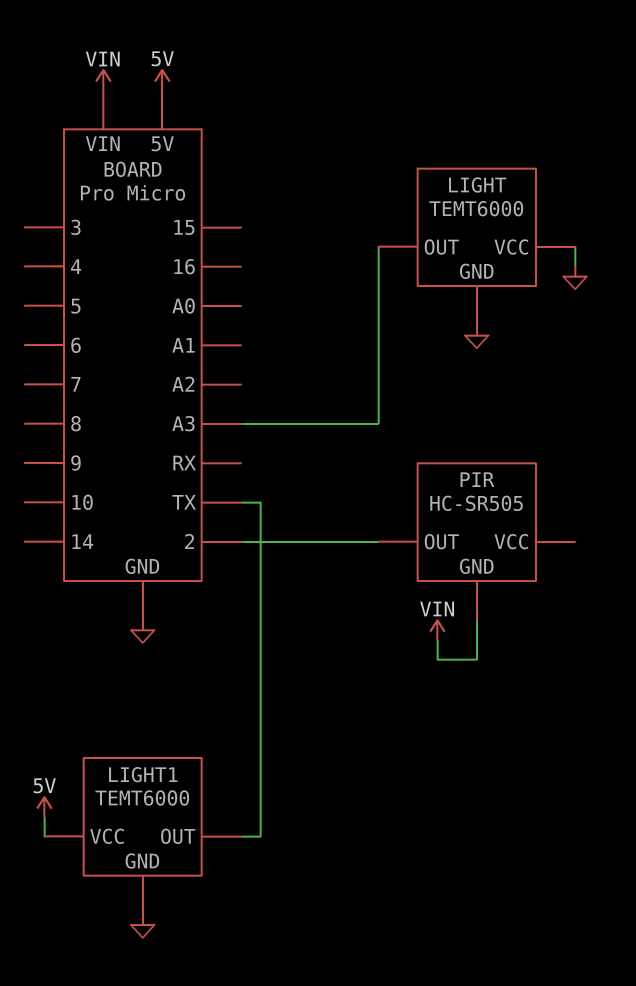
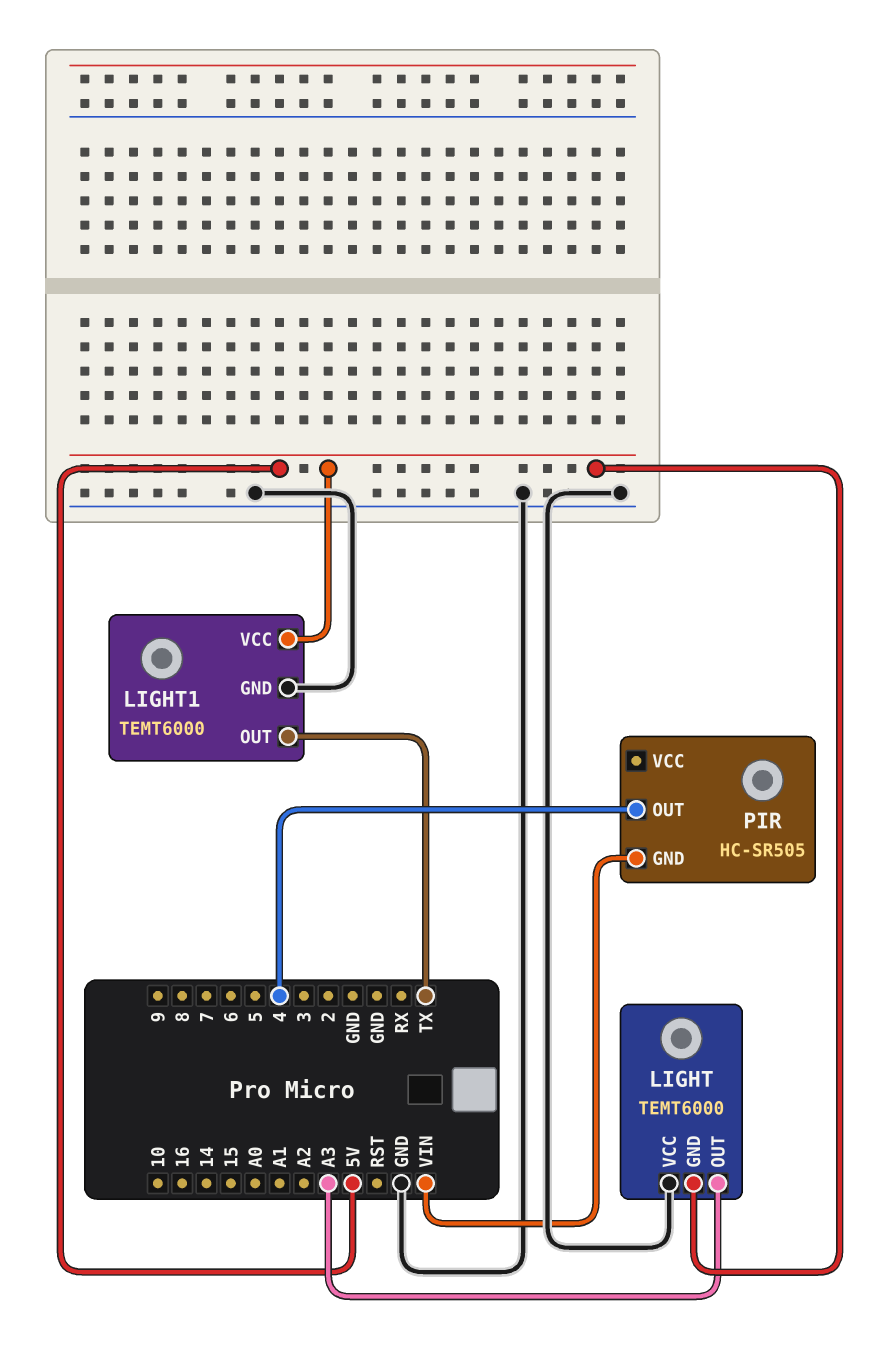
LIGHT pin GND: GND -> 5V
PIR pin OUT: 2 -> 4

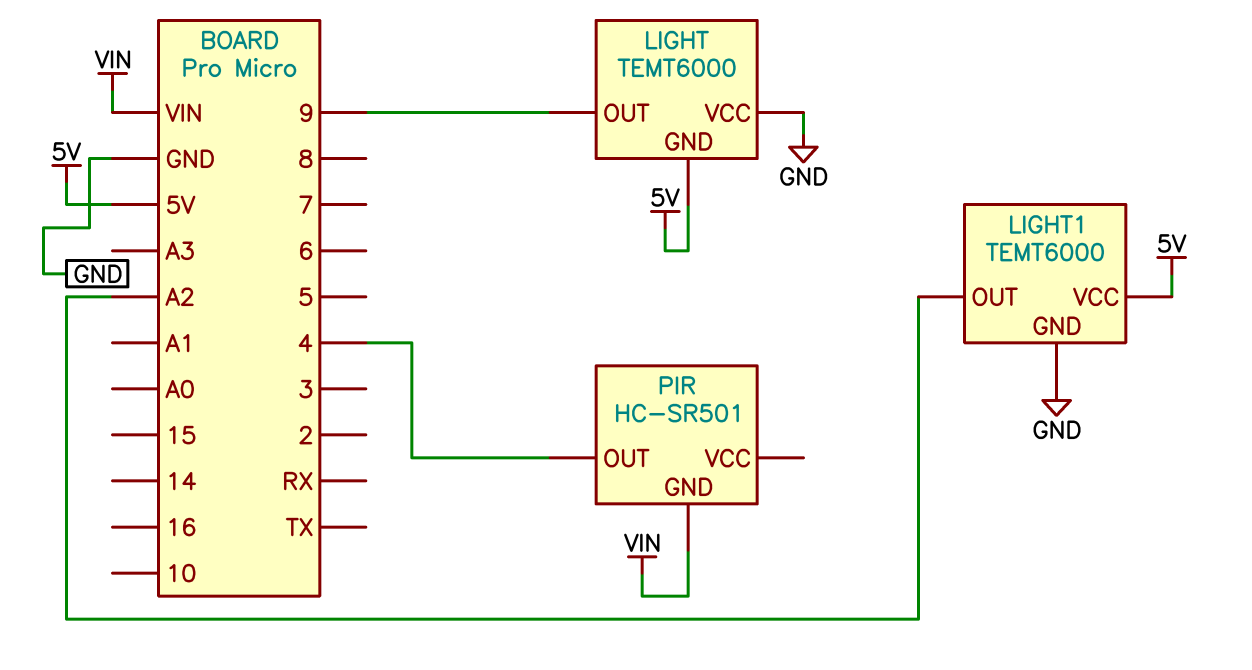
LIGHT pin OUT: A3 -> 9
LIGHT1 pin OUT: TX -> A2
PIR: HC-SR505 -> HC-SR501

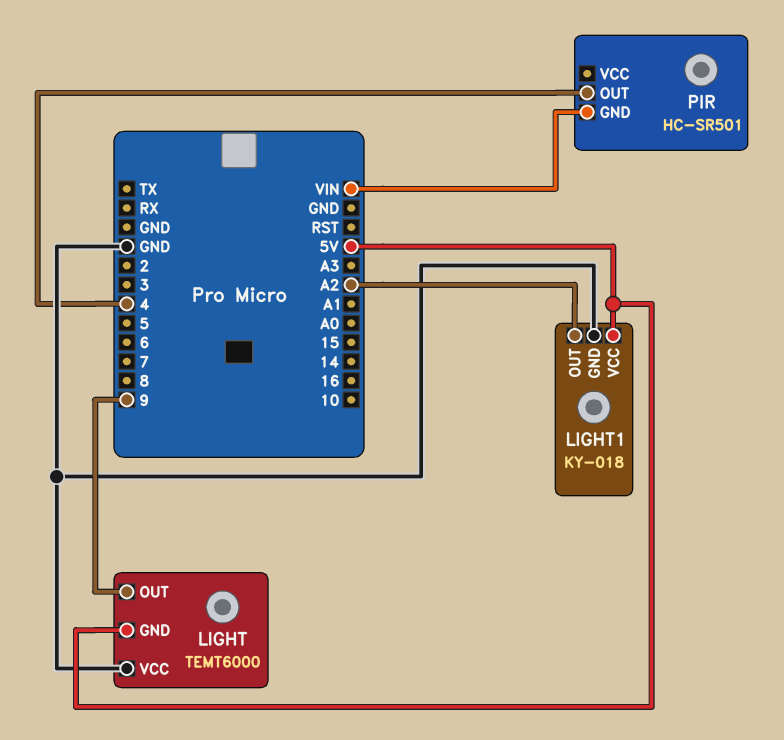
LIGHT1: TEMT6000 -> KY-018

